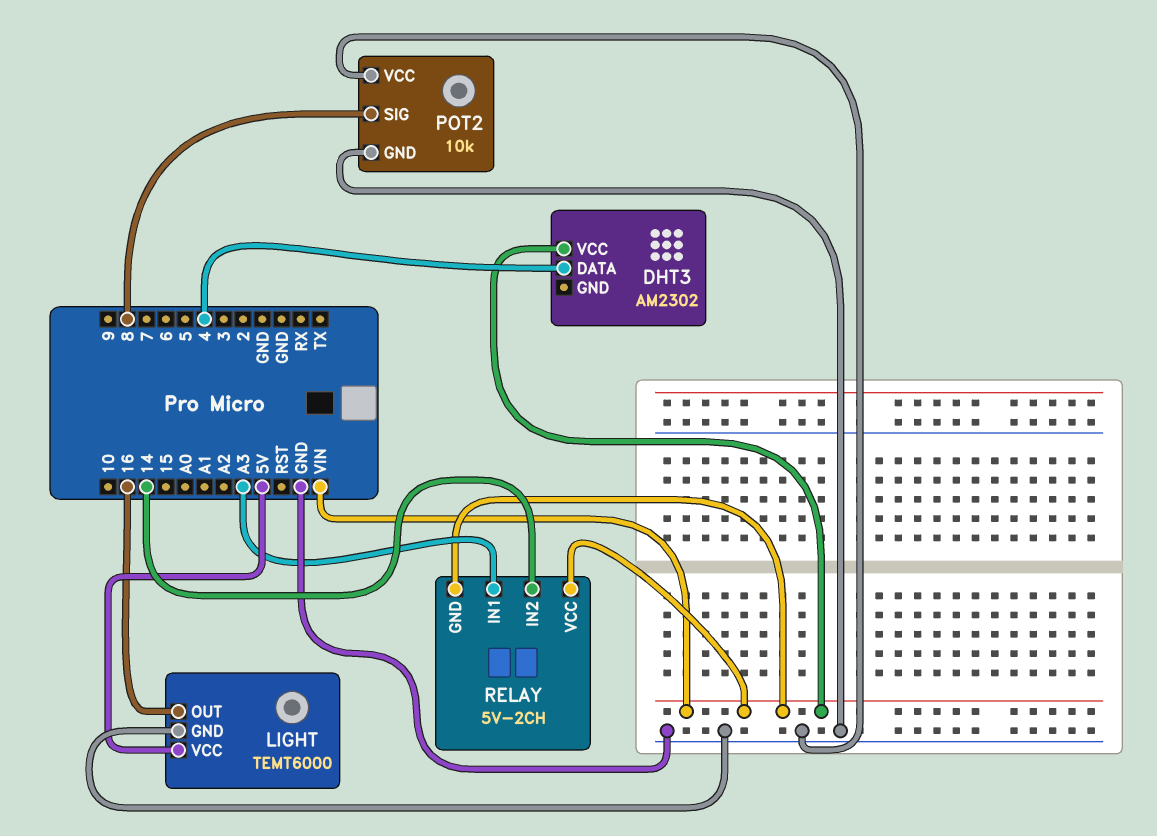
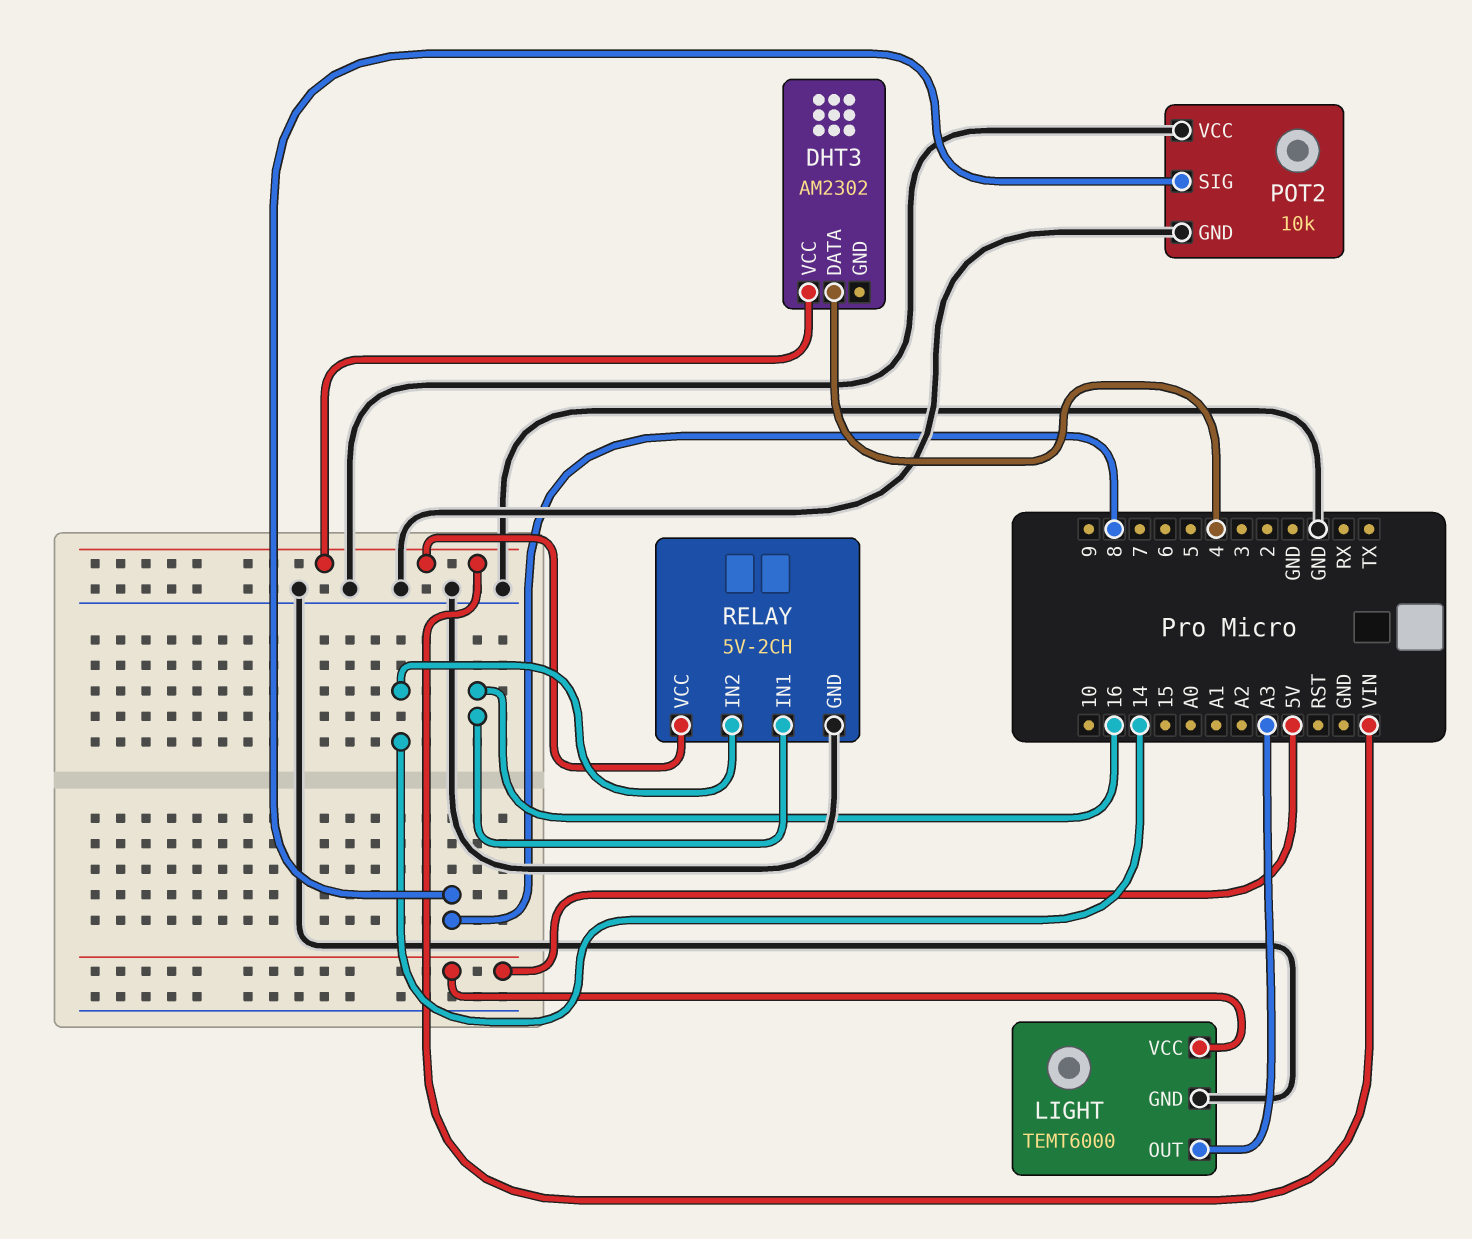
LIGHT pin OUT: 16 -> A3
RELAY pin GND: VIN -> GND
RELAY pin IN1: A3 -> 16

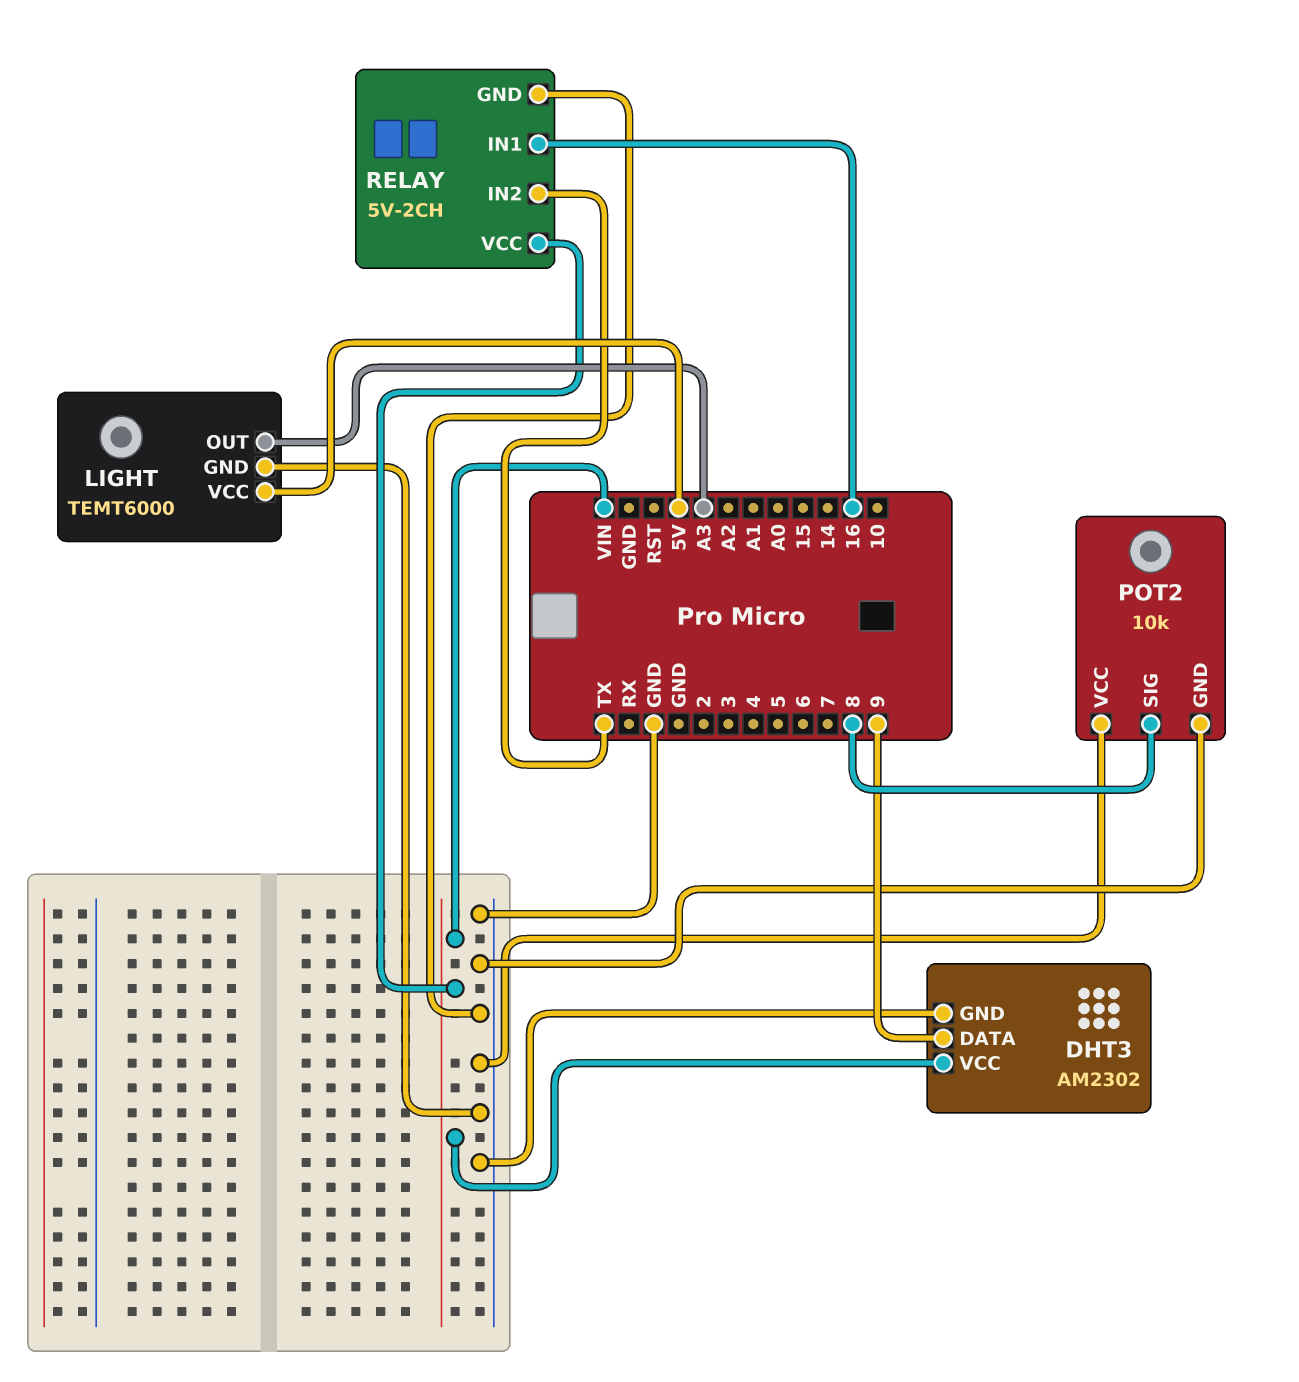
DHT3 pin DATA: 4 -> 9
DHT3 pin GND: none -> GND
RELAY pin IN2: 14 -> TX

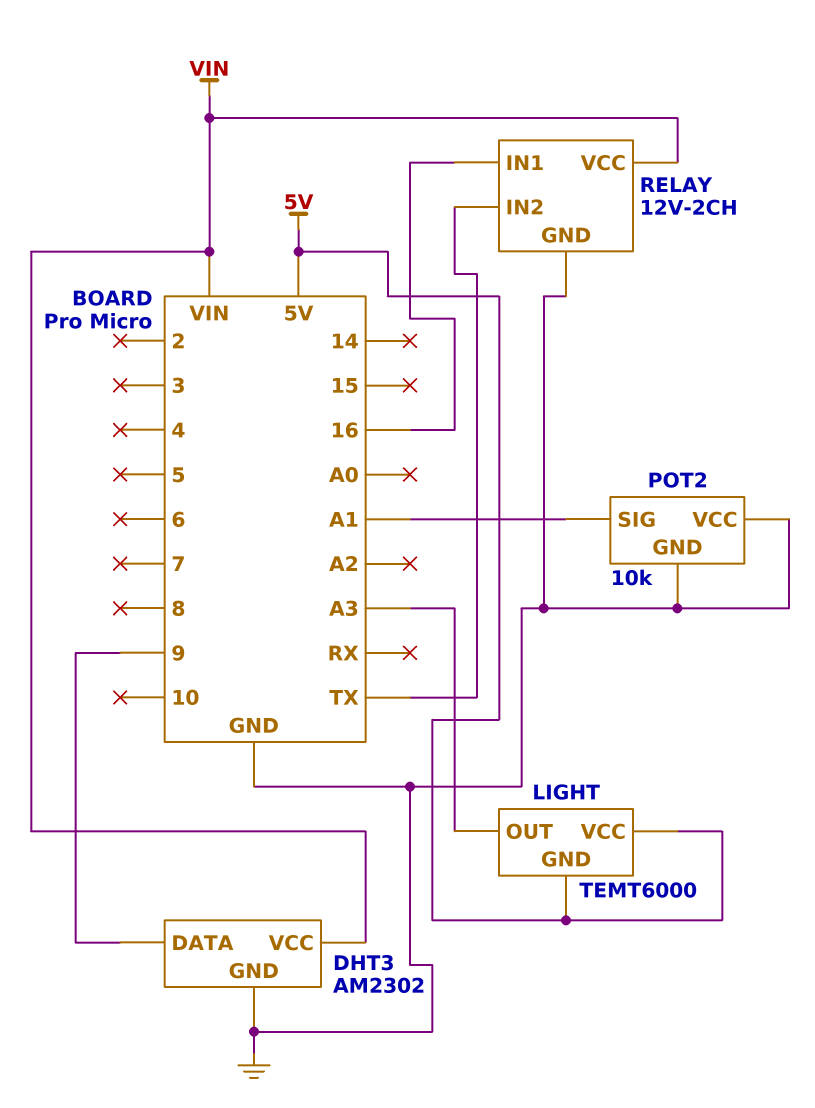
LIGHT pin GND: GND -> 5V
POT2 pin SIG: 8 -> A1
RELAY: 5V-2CH -> 12V-2CH

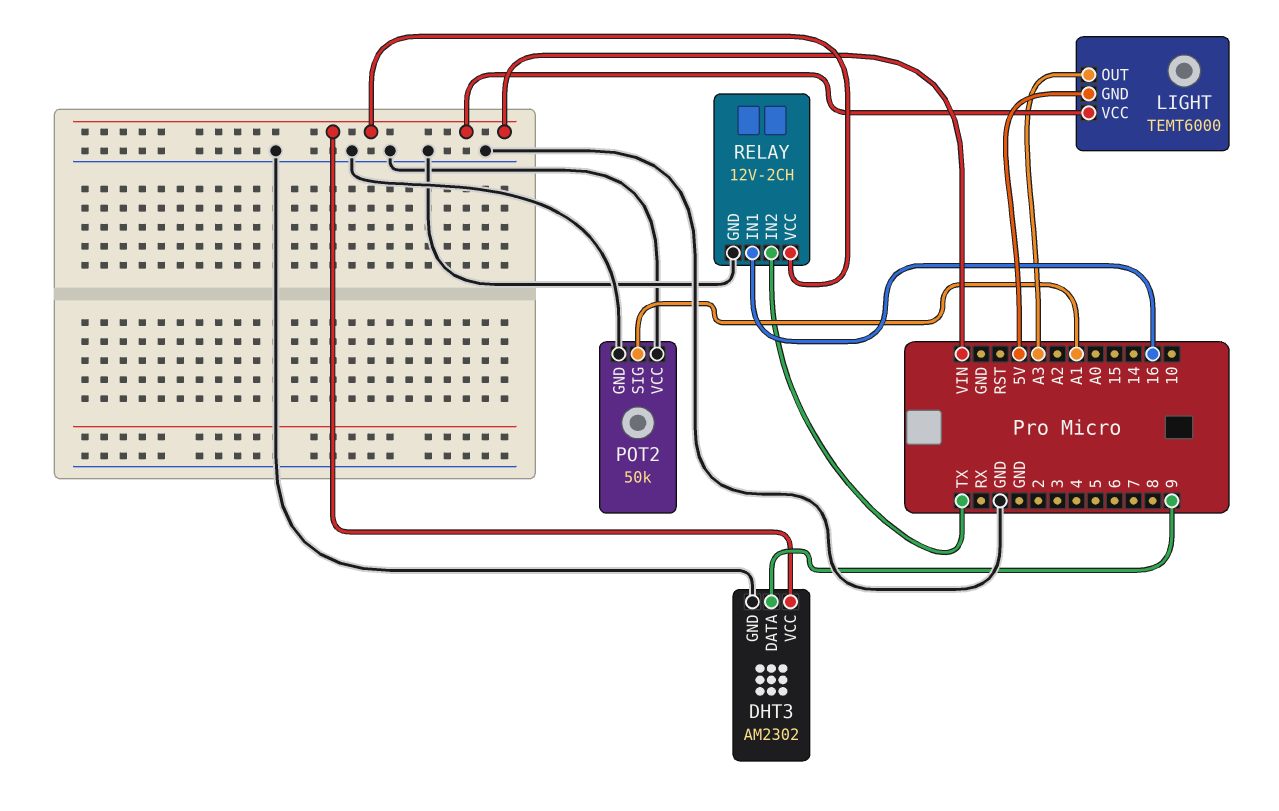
LIGHT pin VCC: 5V -> VIN
POT2: 10k -> 50k

